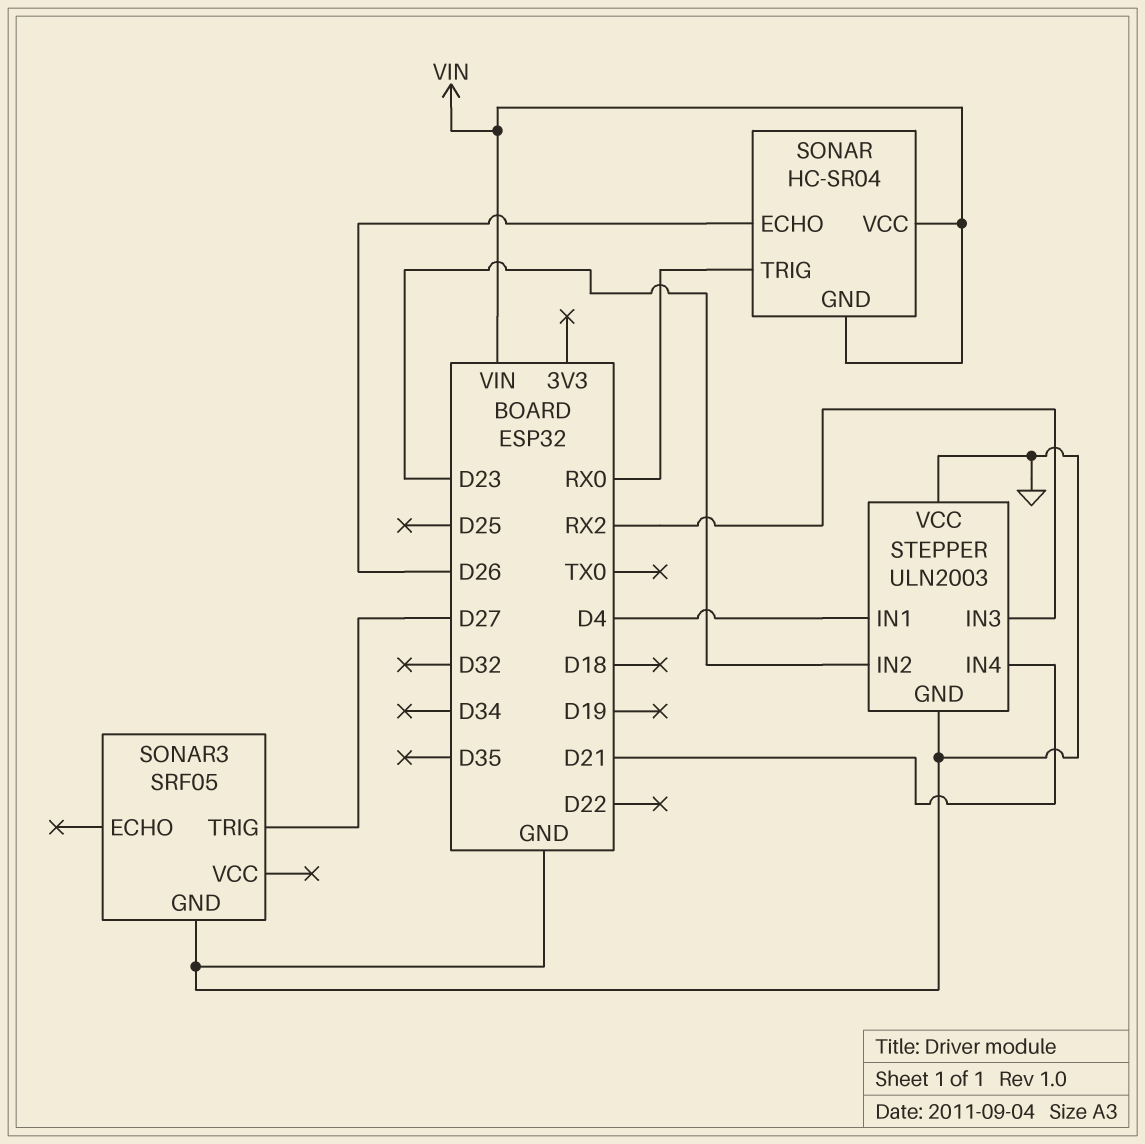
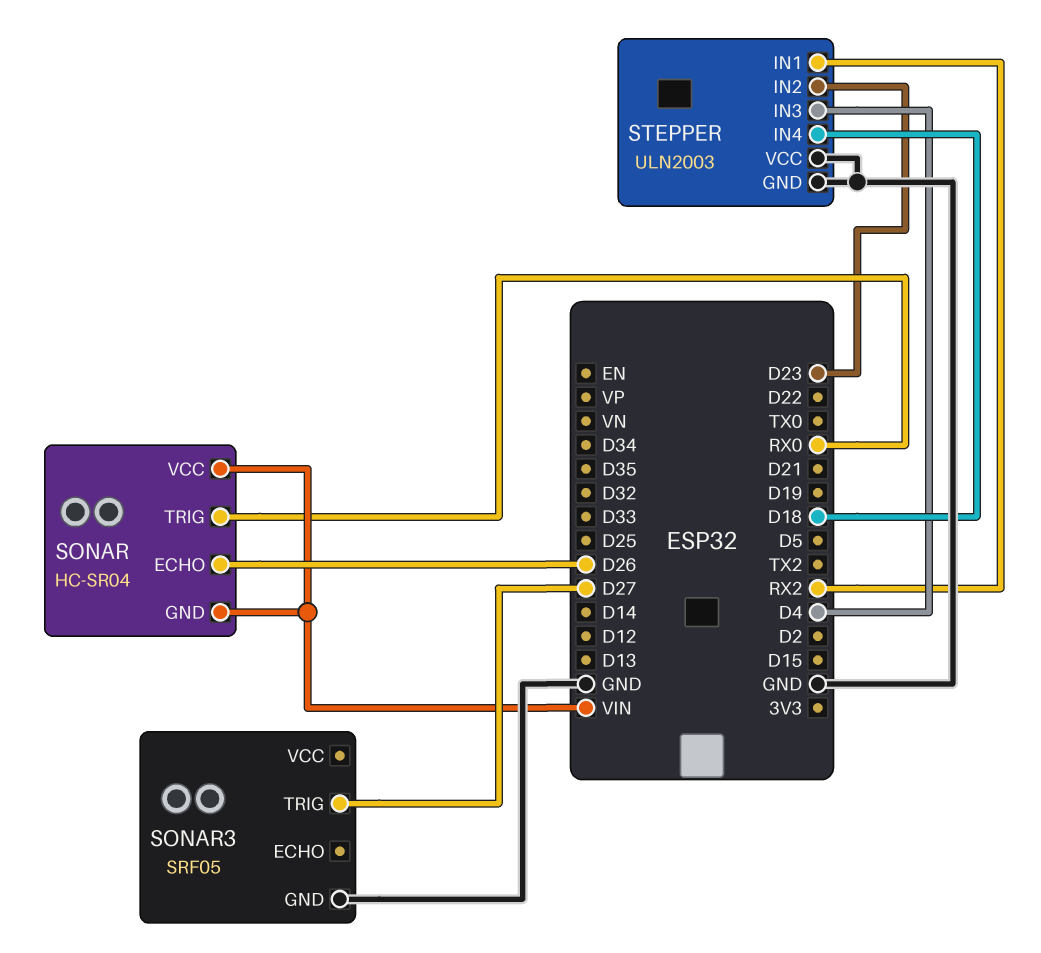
STEPPER pin IN1: D4 -> RX2
STEPPER pin IN3: RX2 -> D4
STEPPER pin IN4: D21 -> D18

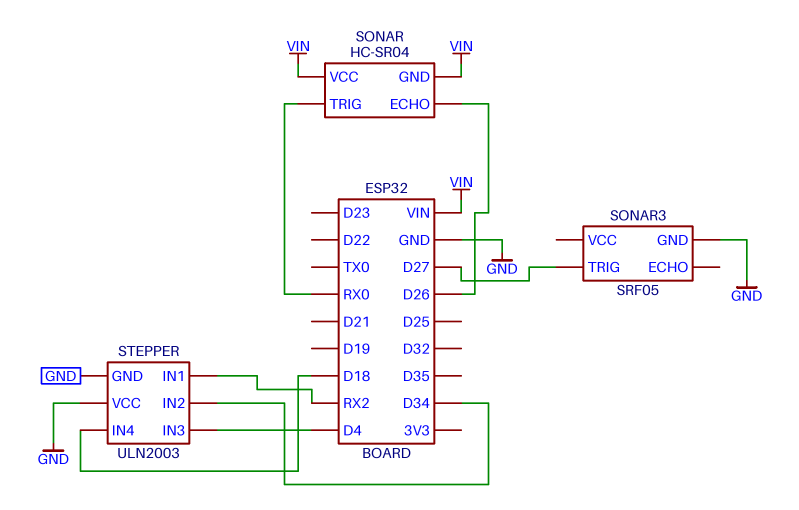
STEPPER pin IN2: D23 -> D34

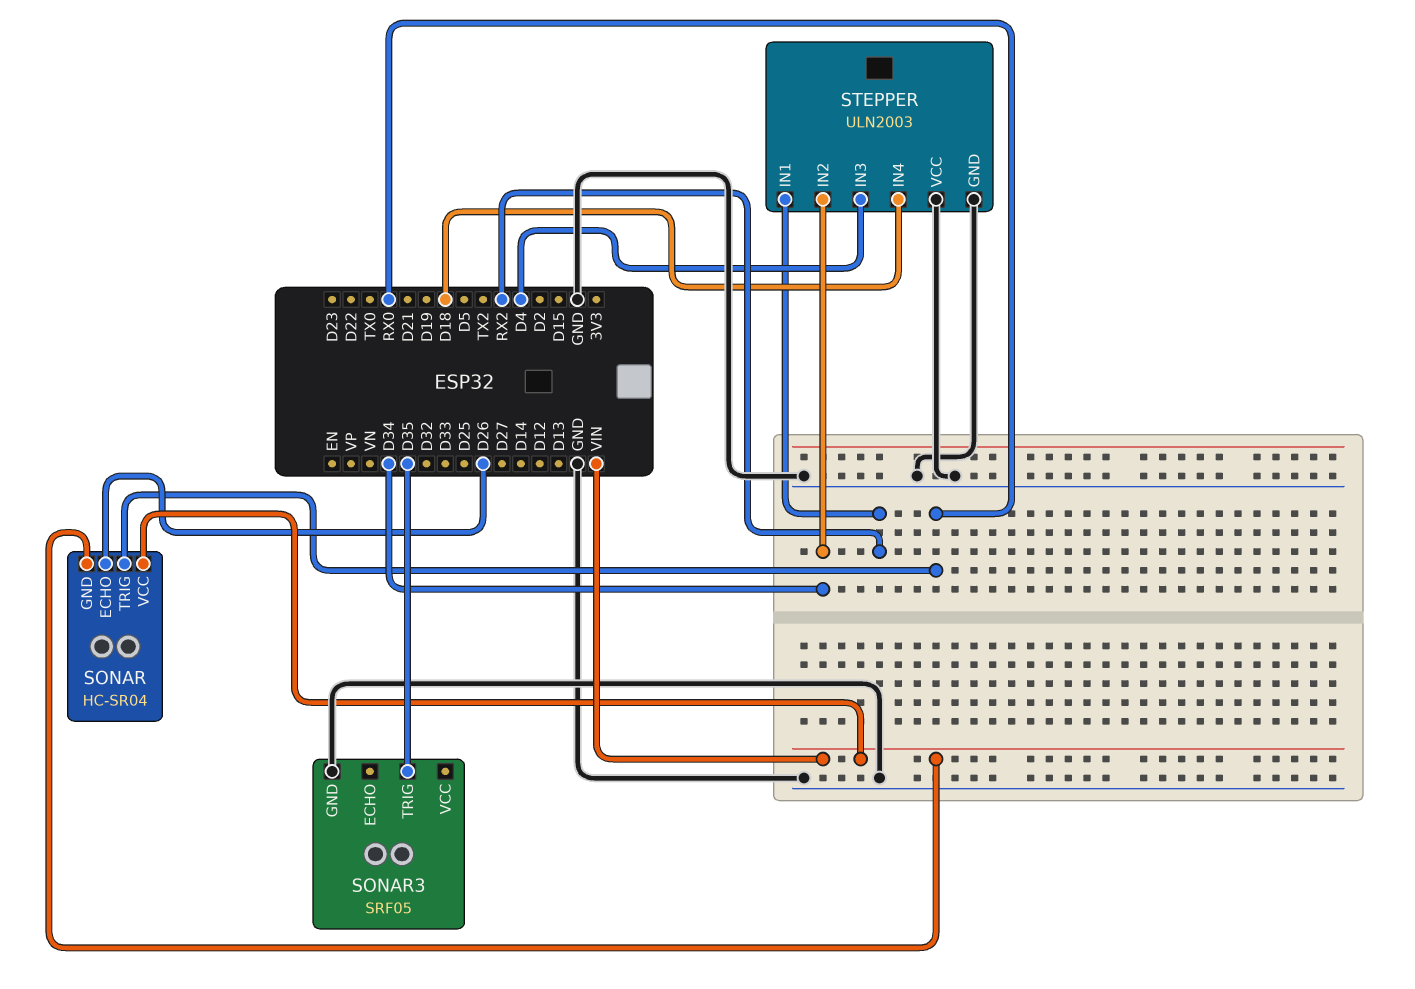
SONAR3 pin TRIG: D27 -> D35

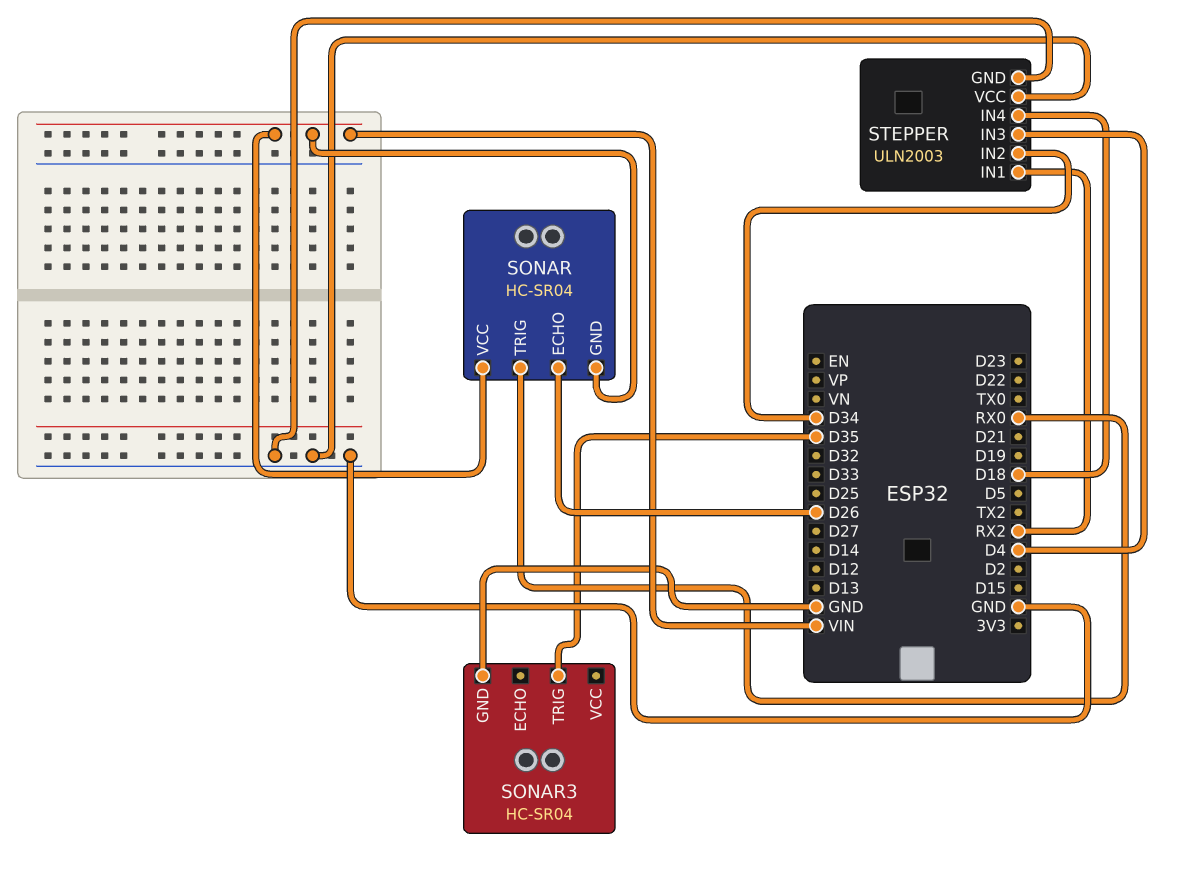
SONAR3: SRF05 -> HC-SR04

